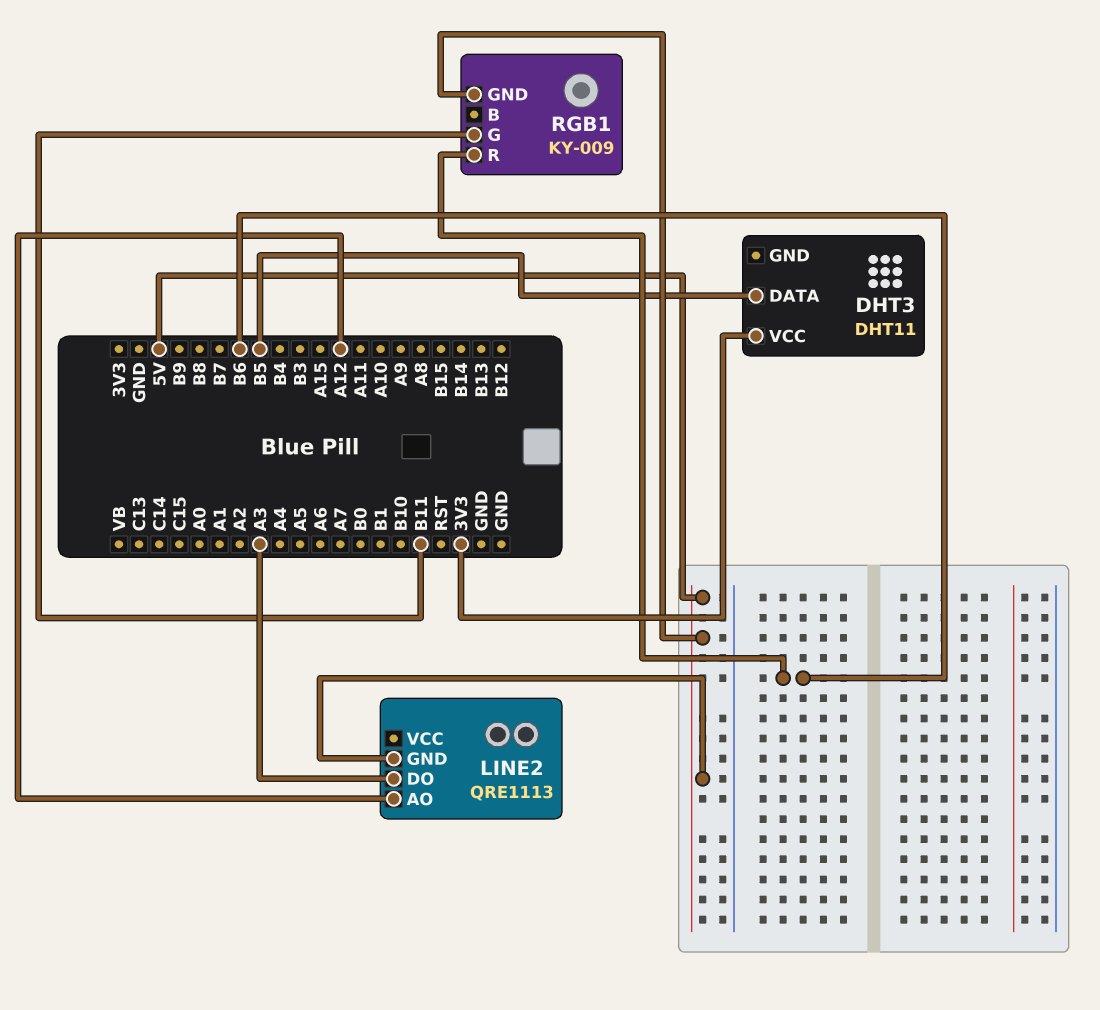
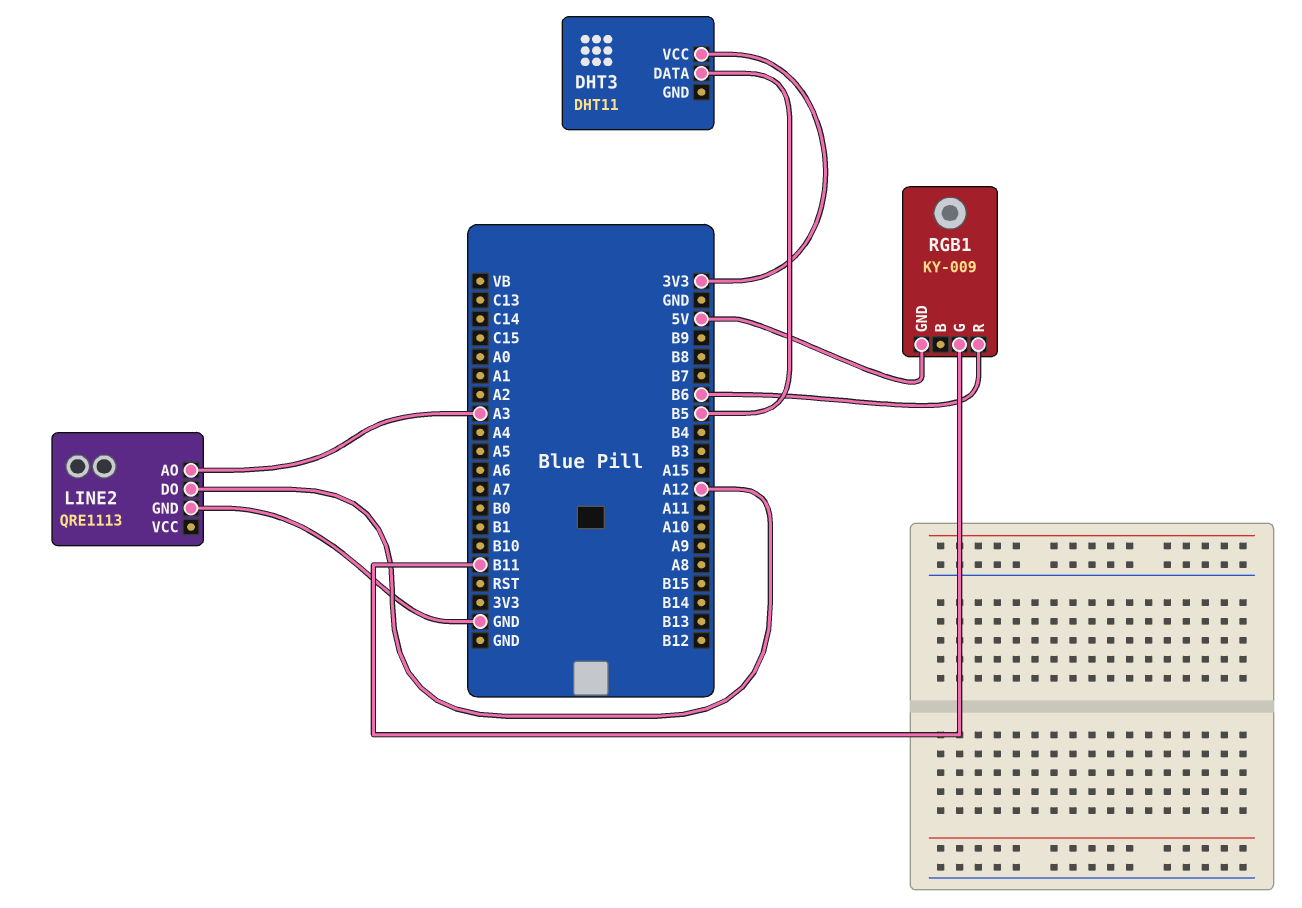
LINE2 pin AO: A12 -> A3
LINE2 pin DO: A3 -> A12
LINE2 pin GND: 5V -> GND

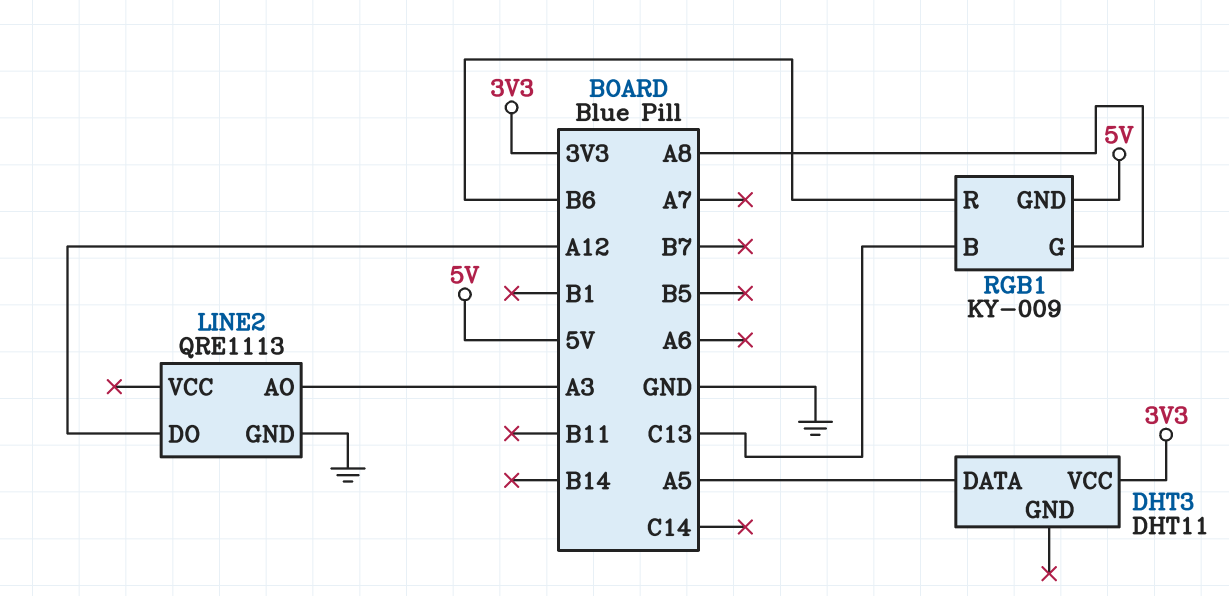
DHT3 pin DATA: B5 -> A5
RGB1 pin B: none -> C13
RGB1 pin G: B11 -> A8

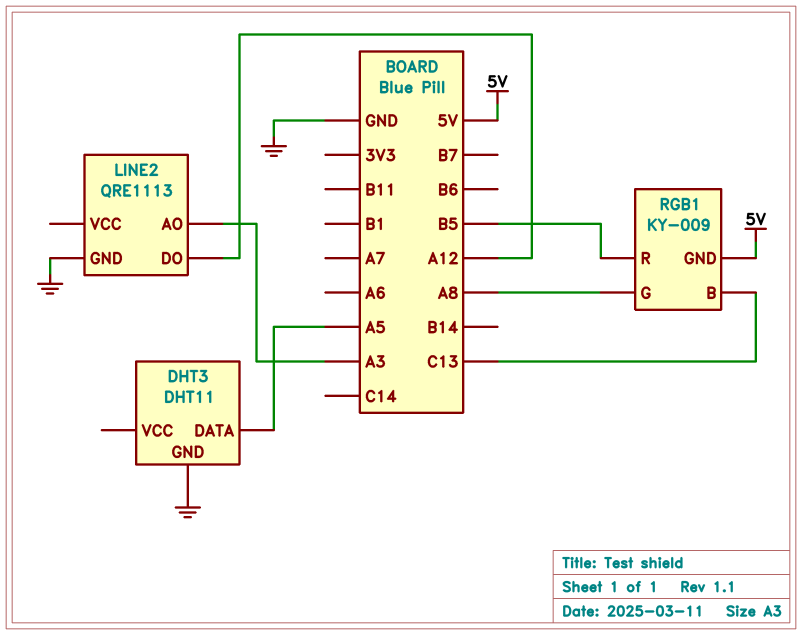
DHT3 pin GND: none -> GND
DHT3 pin VCC: 3V3 -> none
RGB1 pin R: B6 -> B5

